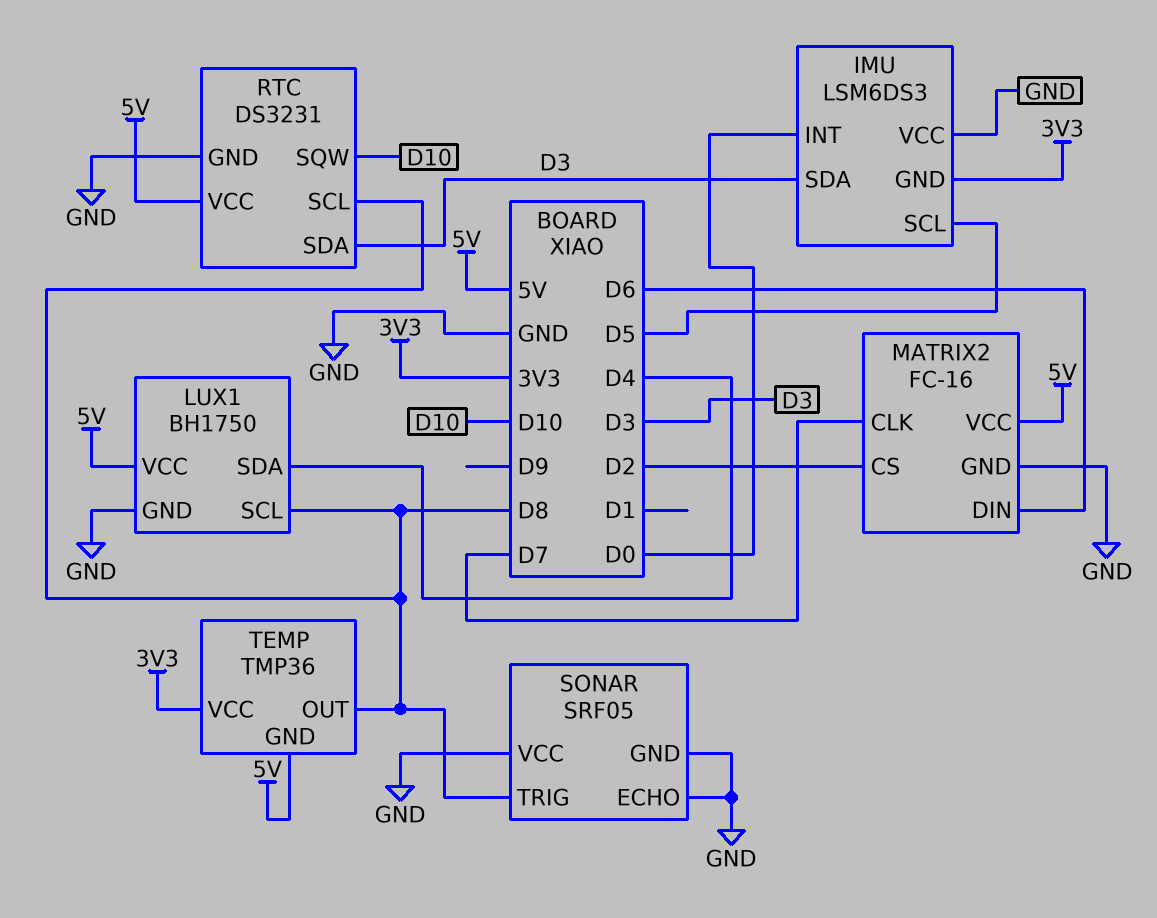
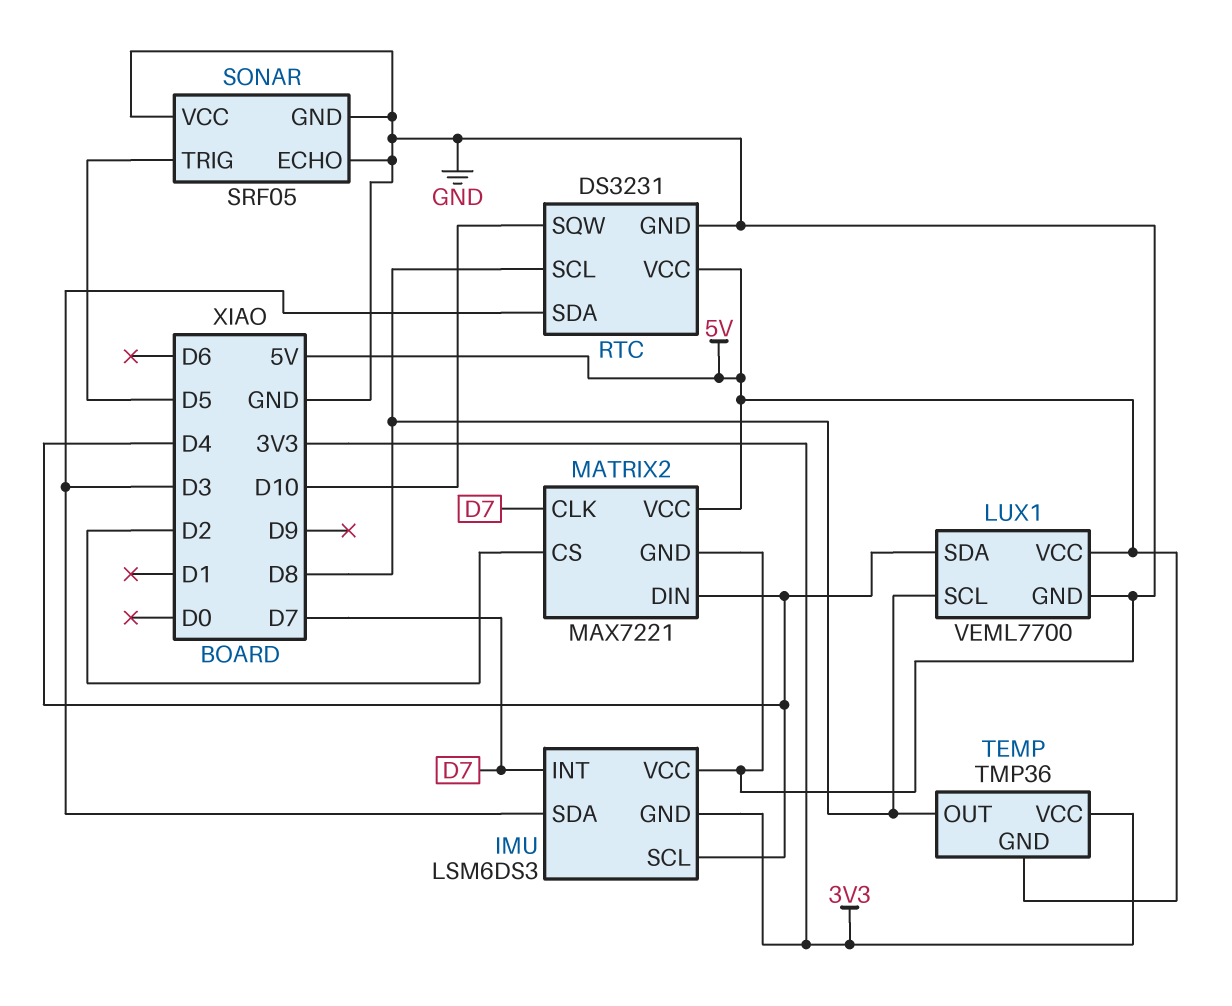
IMU pin INT: D0 -> D7
IMU pin SCL: D5 -> D4
LUX1: BH1750 -> VEML7700
MATRIX2: FC-16 -> MAX7221
MATRIX2 pin DIN: D6 -> D4
SONAR pin TRIG: D8 -> D5

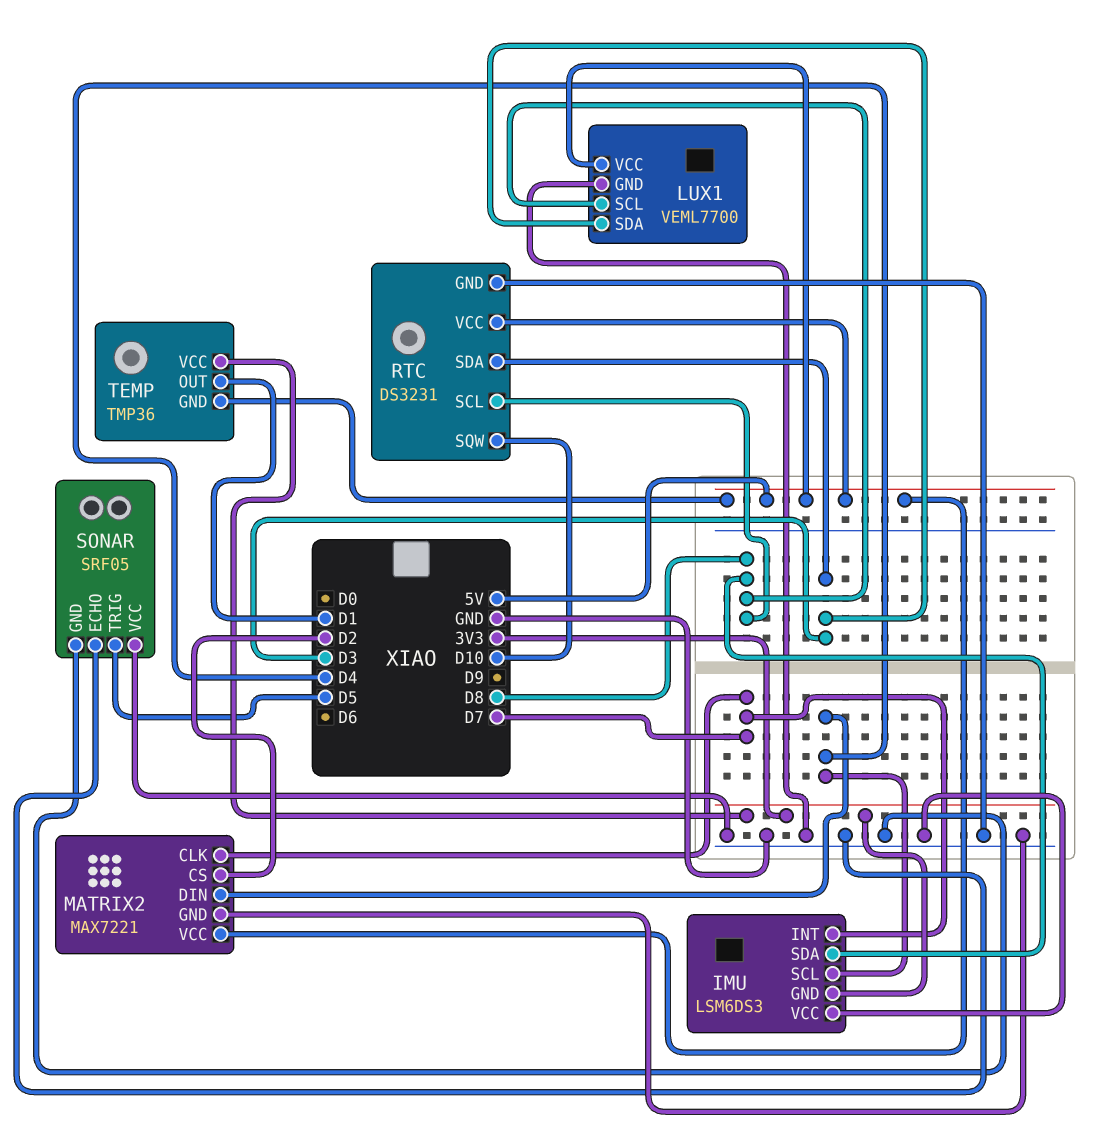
IMU pin SDA: D3 -> D8
LUX1 pin SDA: D4 -> D3
TEMP pin OUT: D8 -> D1

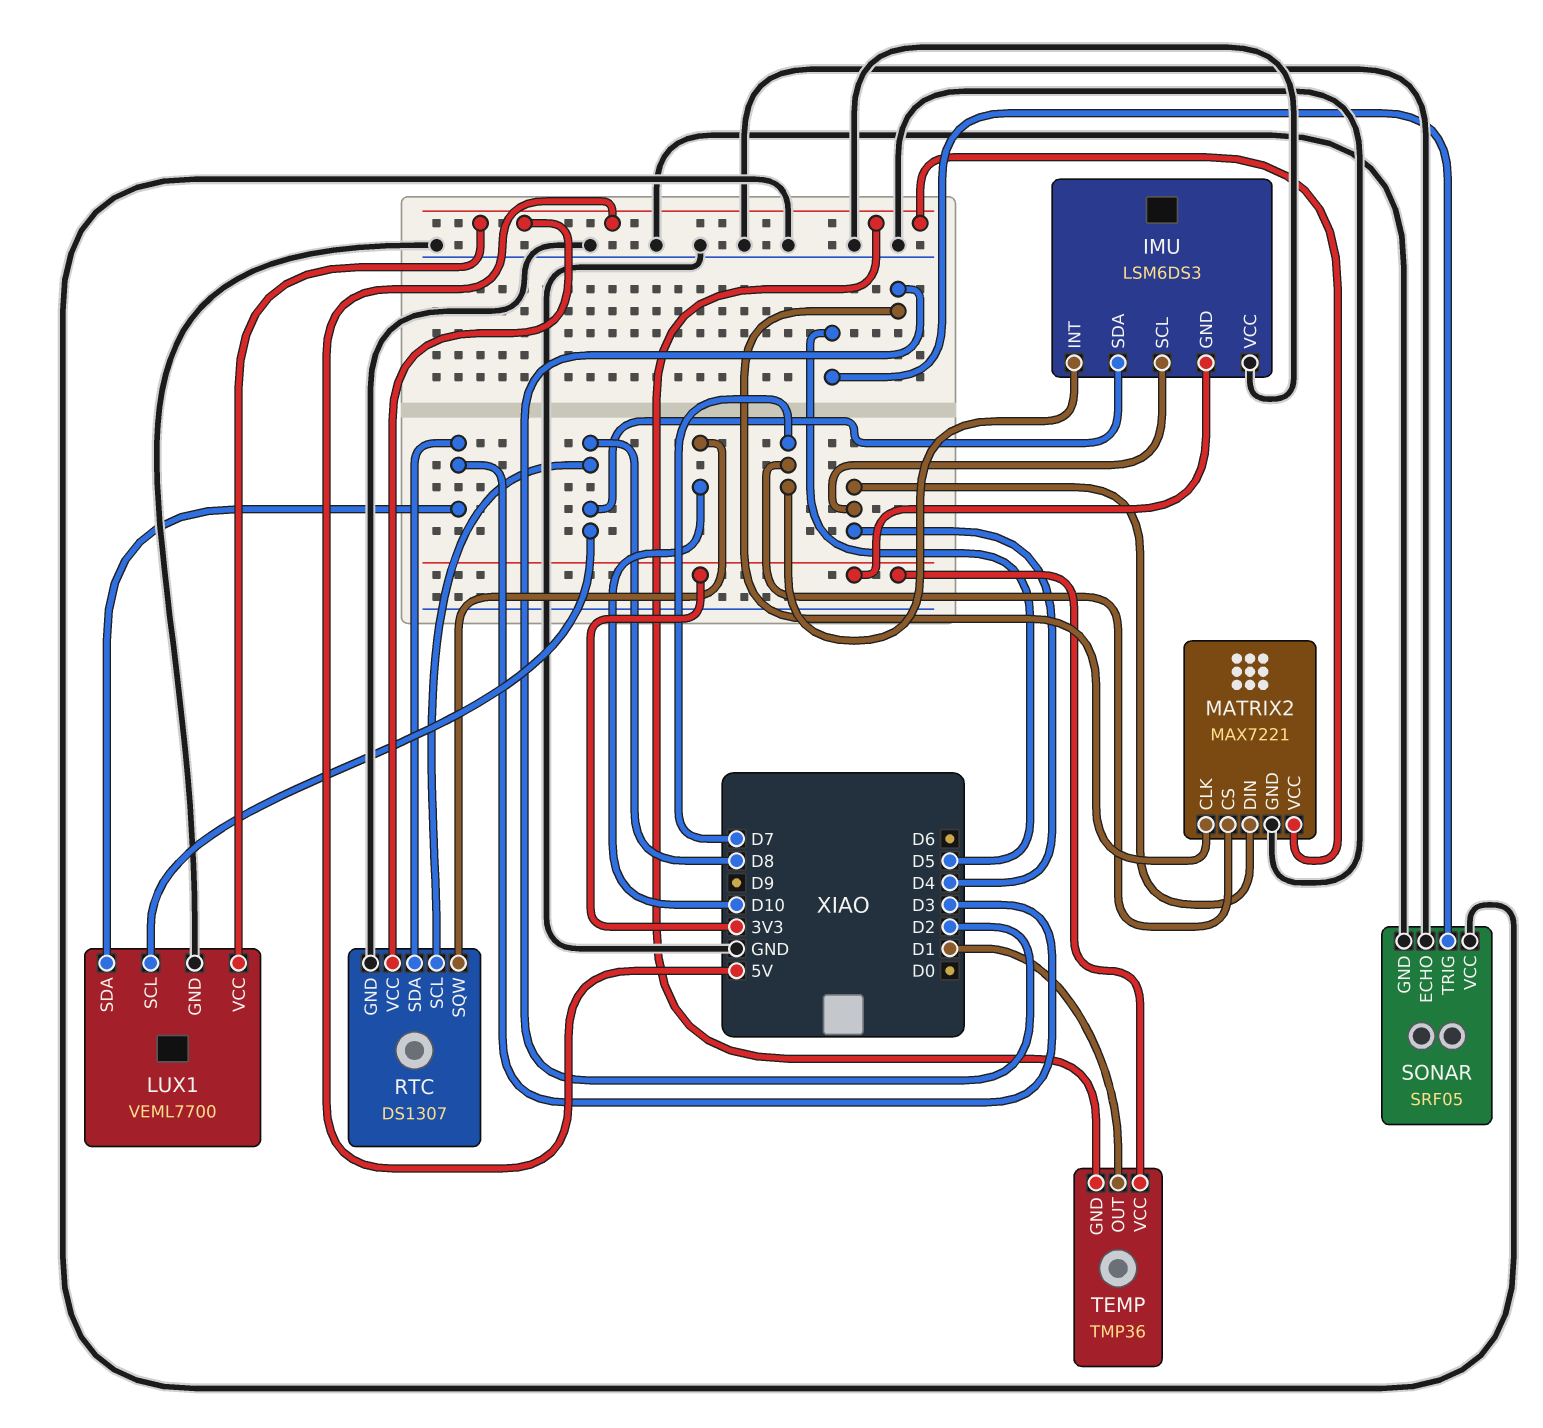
MATRIX2 pin CLK: D7 -> D2
MATRIX2 pin CS: D2 -> D7
RTC: DS3231 -> DS1307

